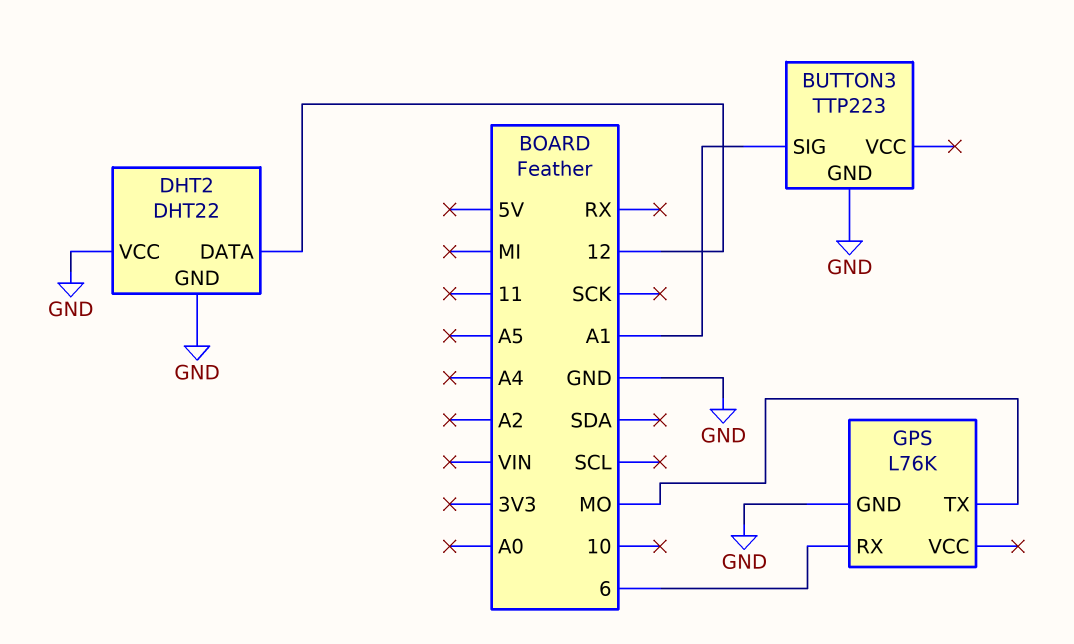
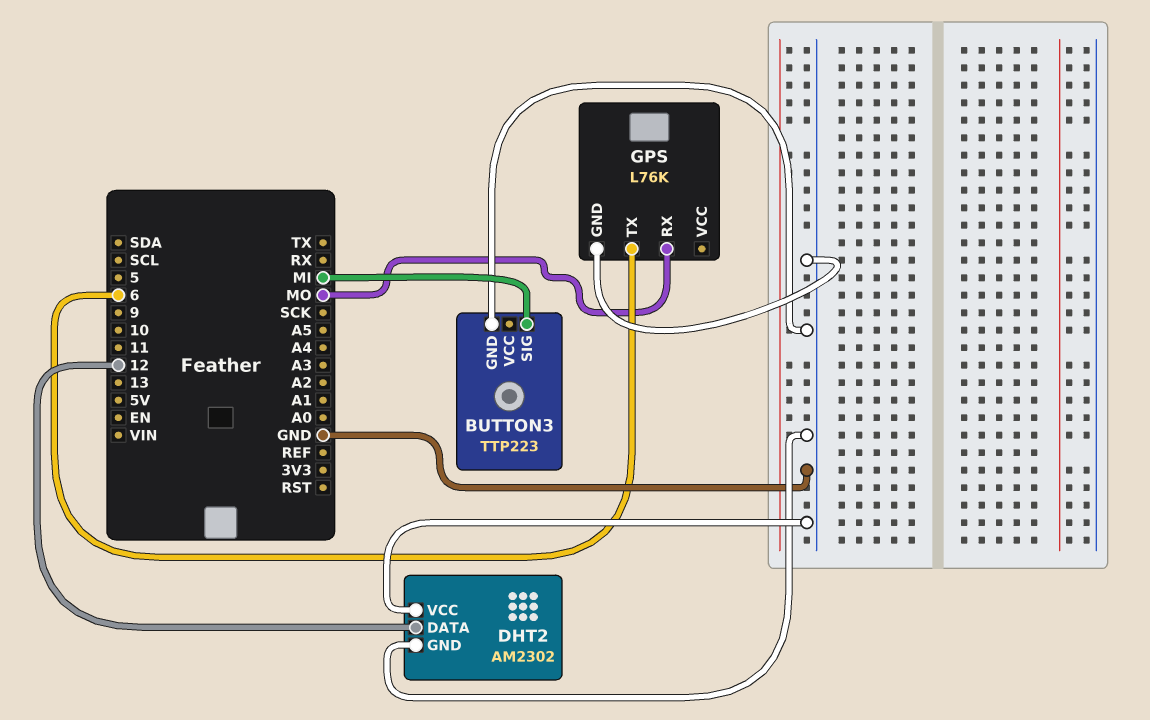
BUTTON3 pin SIG: A1 -> MI
DHT2: DHT22 -> AM2302
GPS pin RX: 6 -> MO
GPS pin TX: MO -> 6

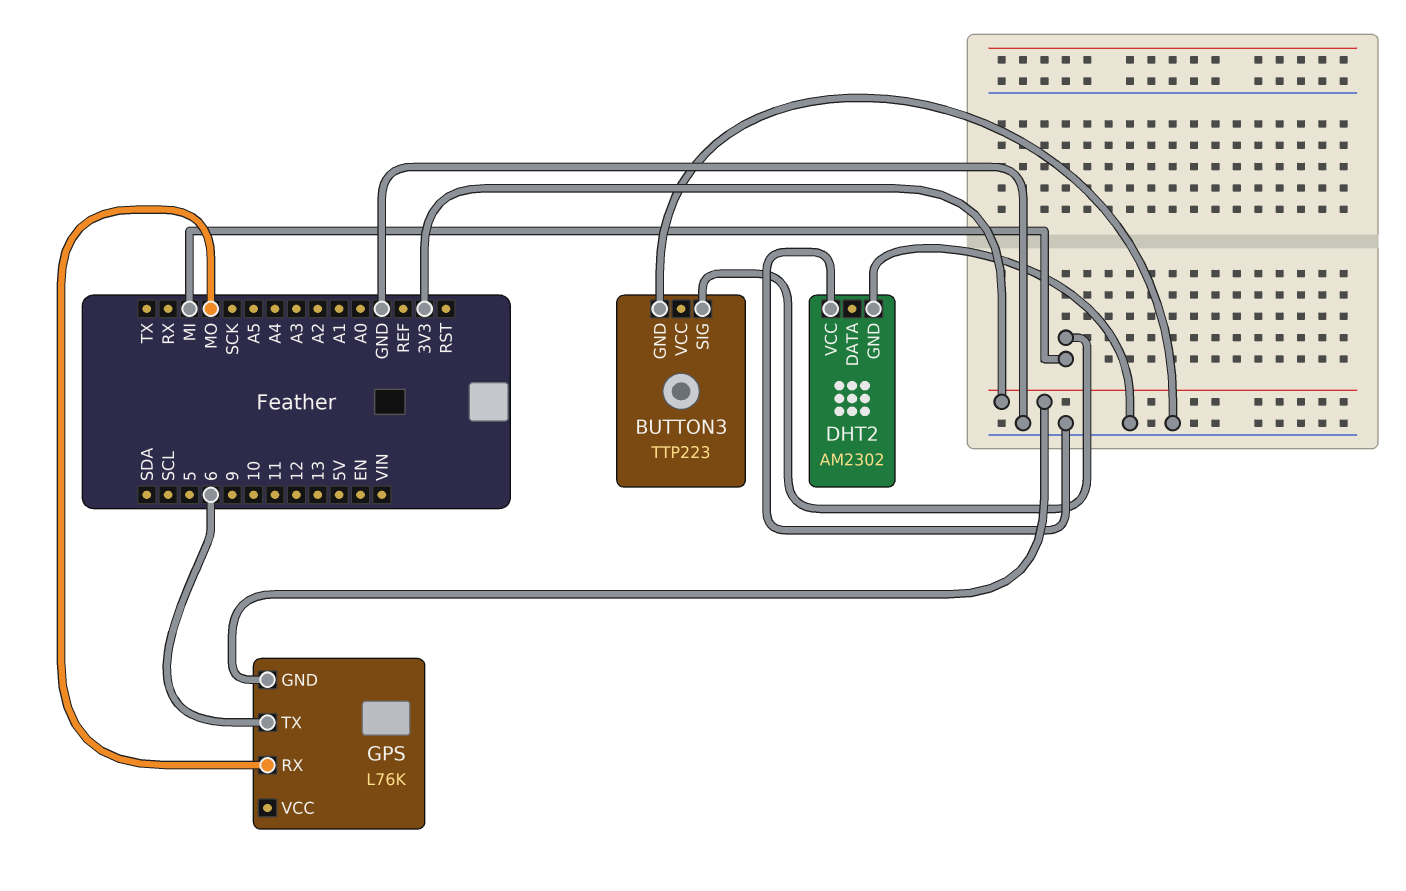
DHT2 pin DATA: 12 -> none
GPS pin GND: GND -> 3V3

